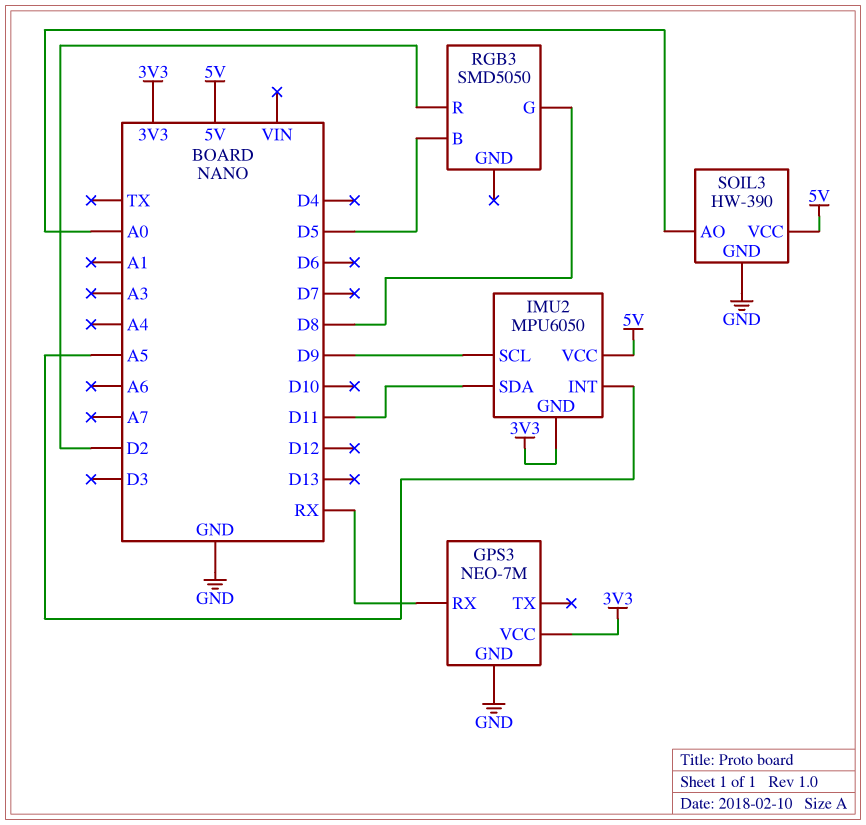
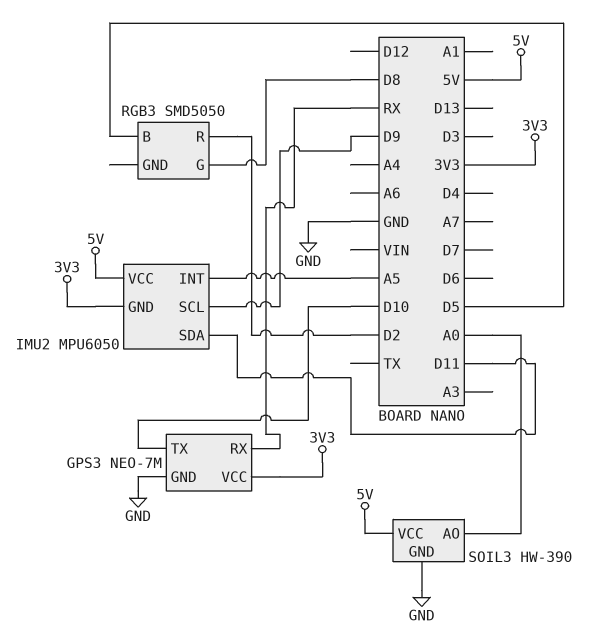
GPS3 pin TX: none -> D10

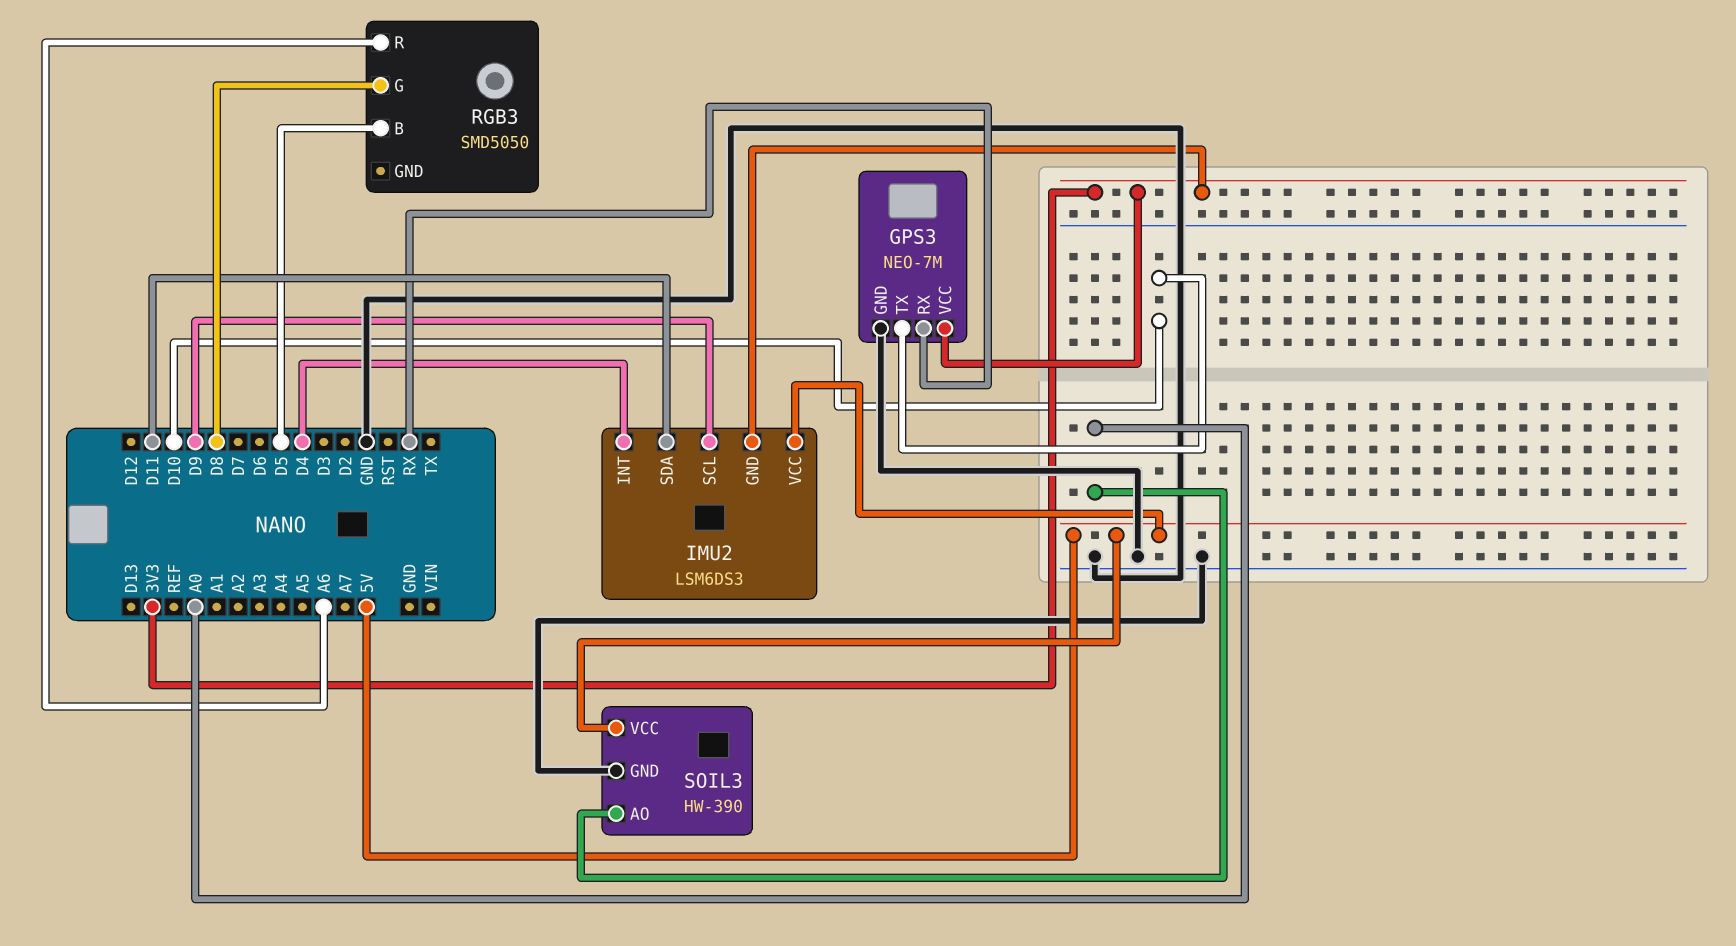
IMU2: MPU6050 -> LSM6DS3
IMU2 pin INT: A5 -> D4
RGB3 pin R: D2 -> A6

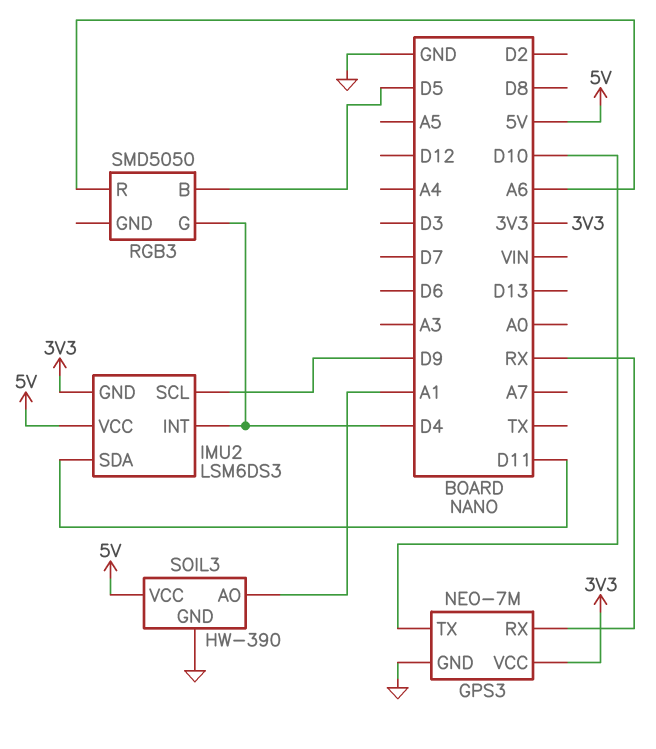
RGB3 pin G: D8 -> D4
SOIL3 pin AO: A0 -> A1

